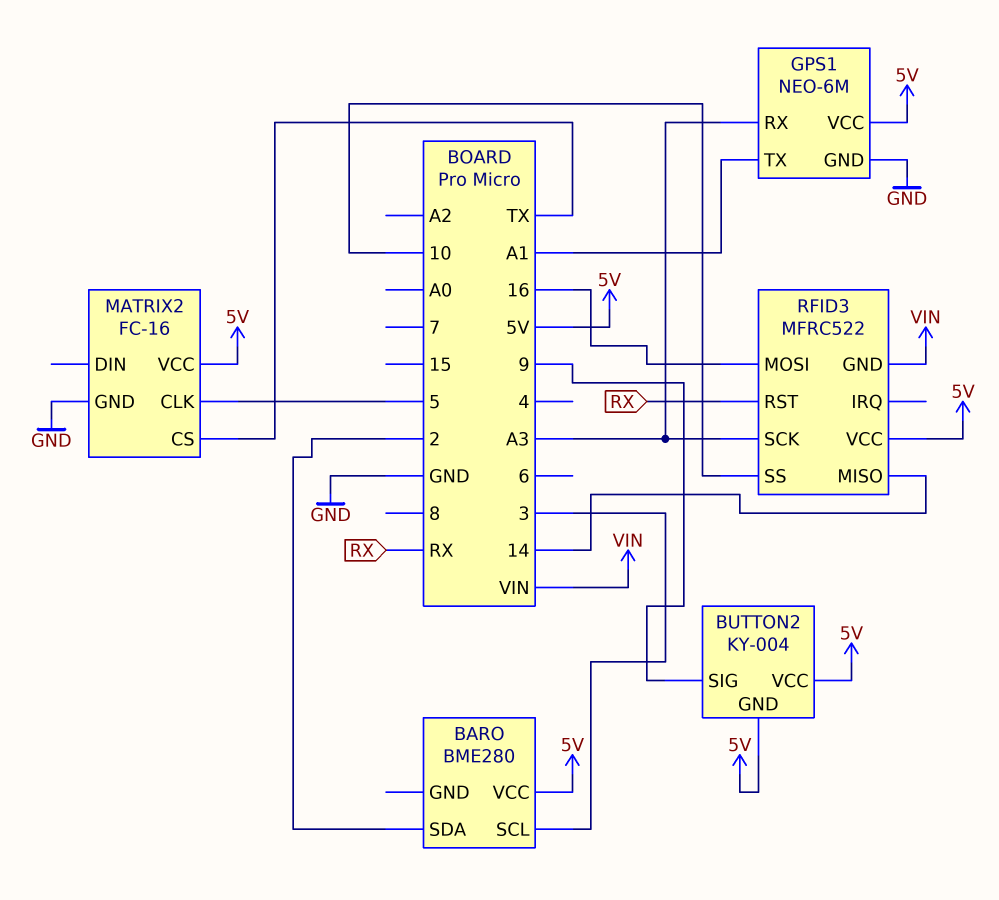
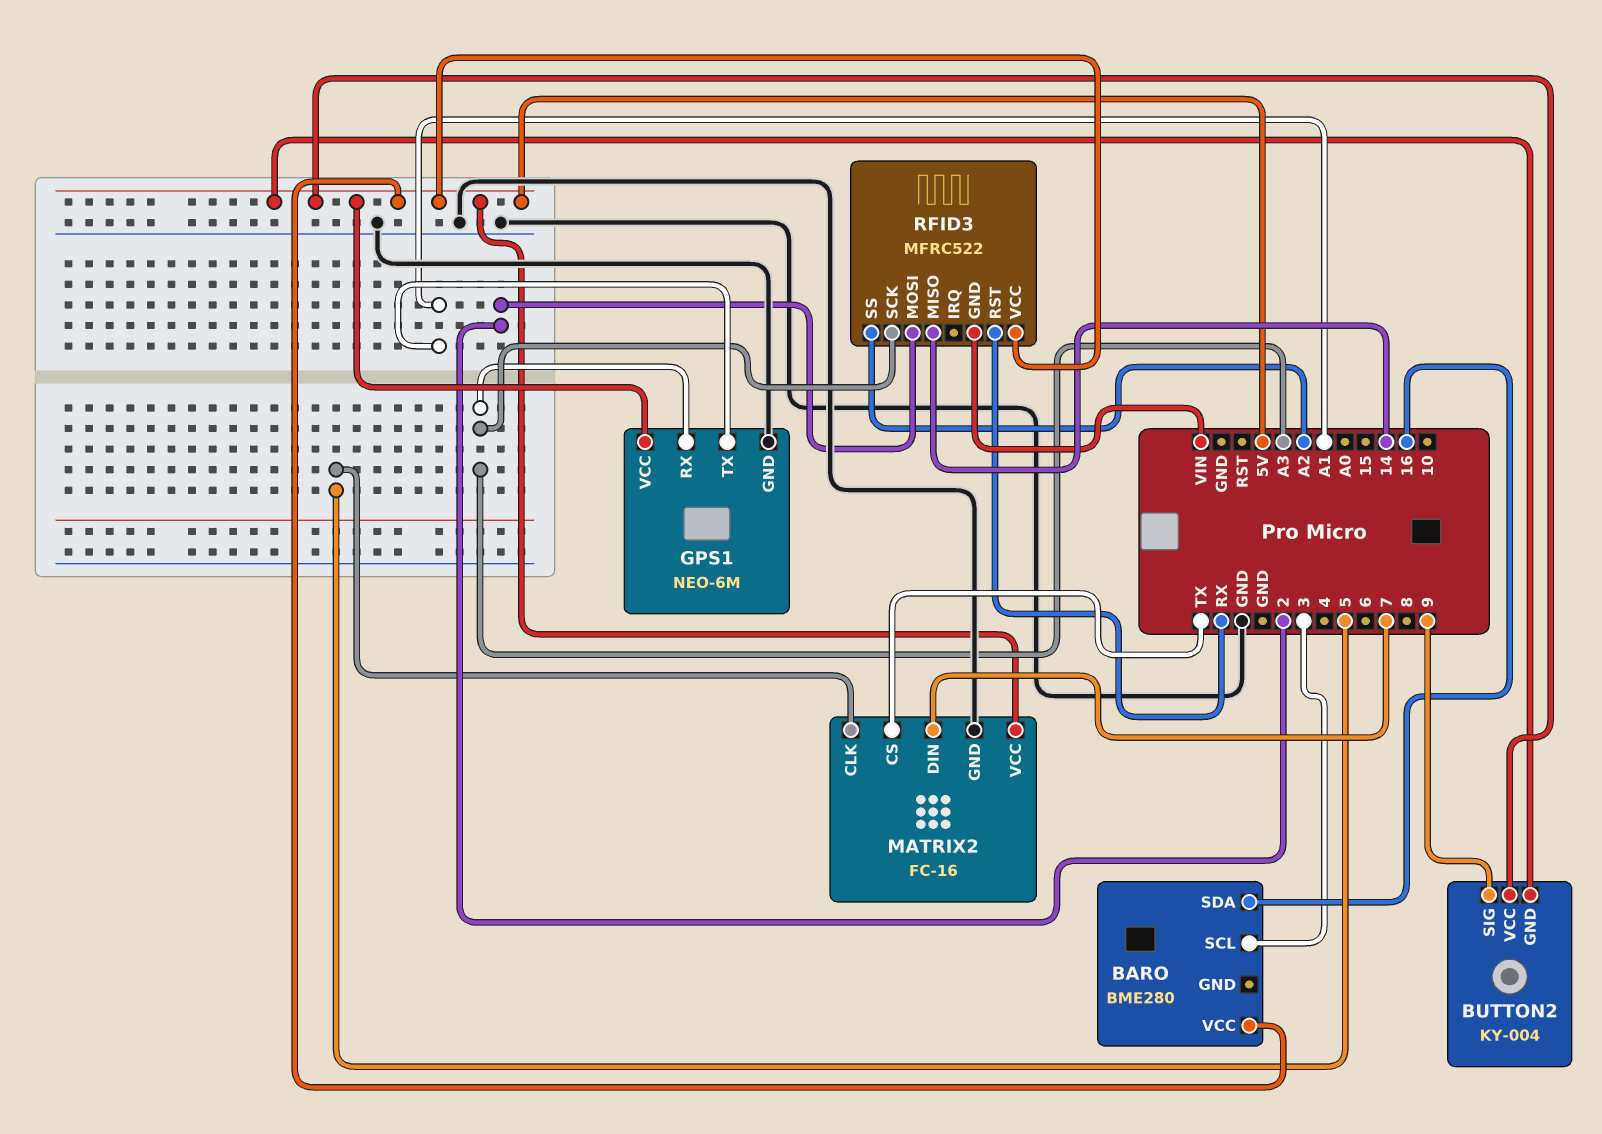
BARO pin SDA: 2 -> 16
MATRIX2 pin DIN: none -> 7
RFID3 pin MOSI: 16 -> 2
RFID3 pin SS: 10 -> A2

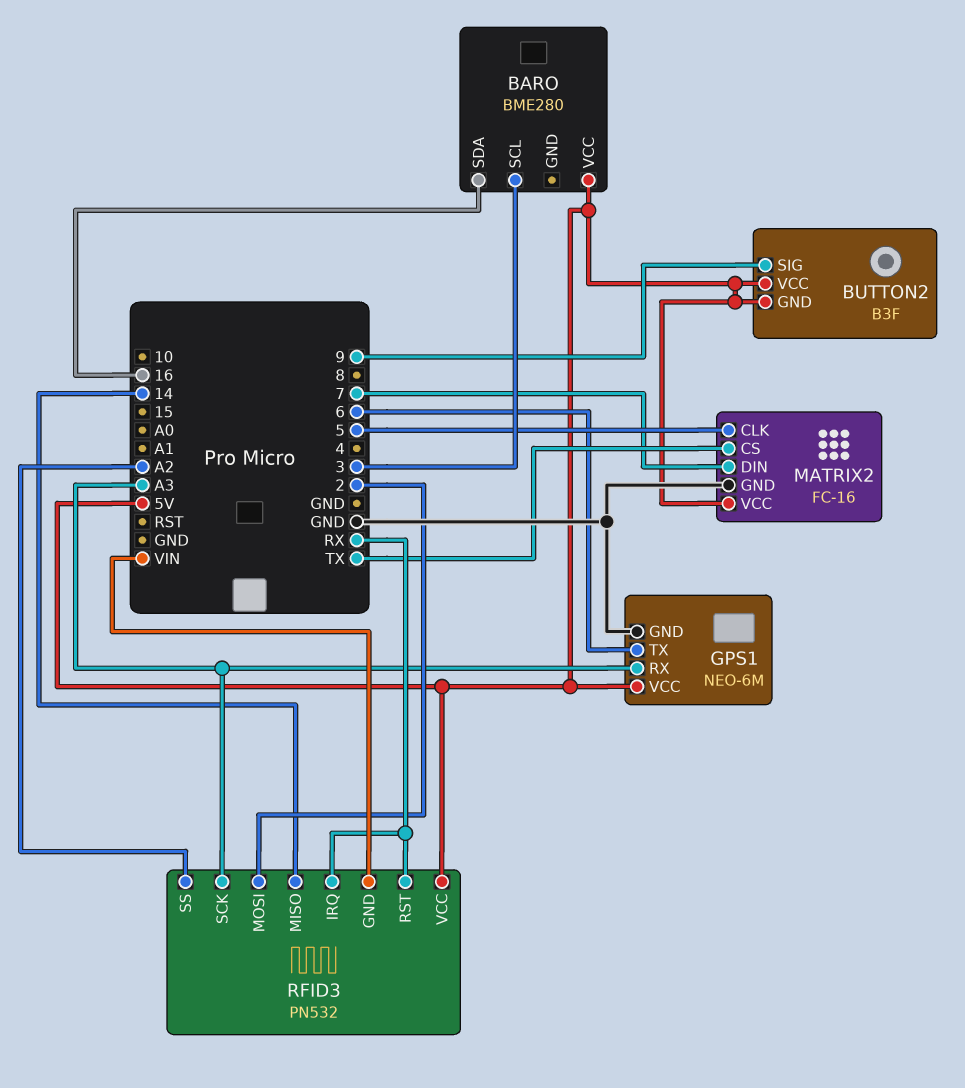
BUTTON2: KY-004 -> B3F
GPS1 pin TX: A1 -> 6
RFID3: MFRC522 -> PN532
RFID3 pin IRQ: none -> RX

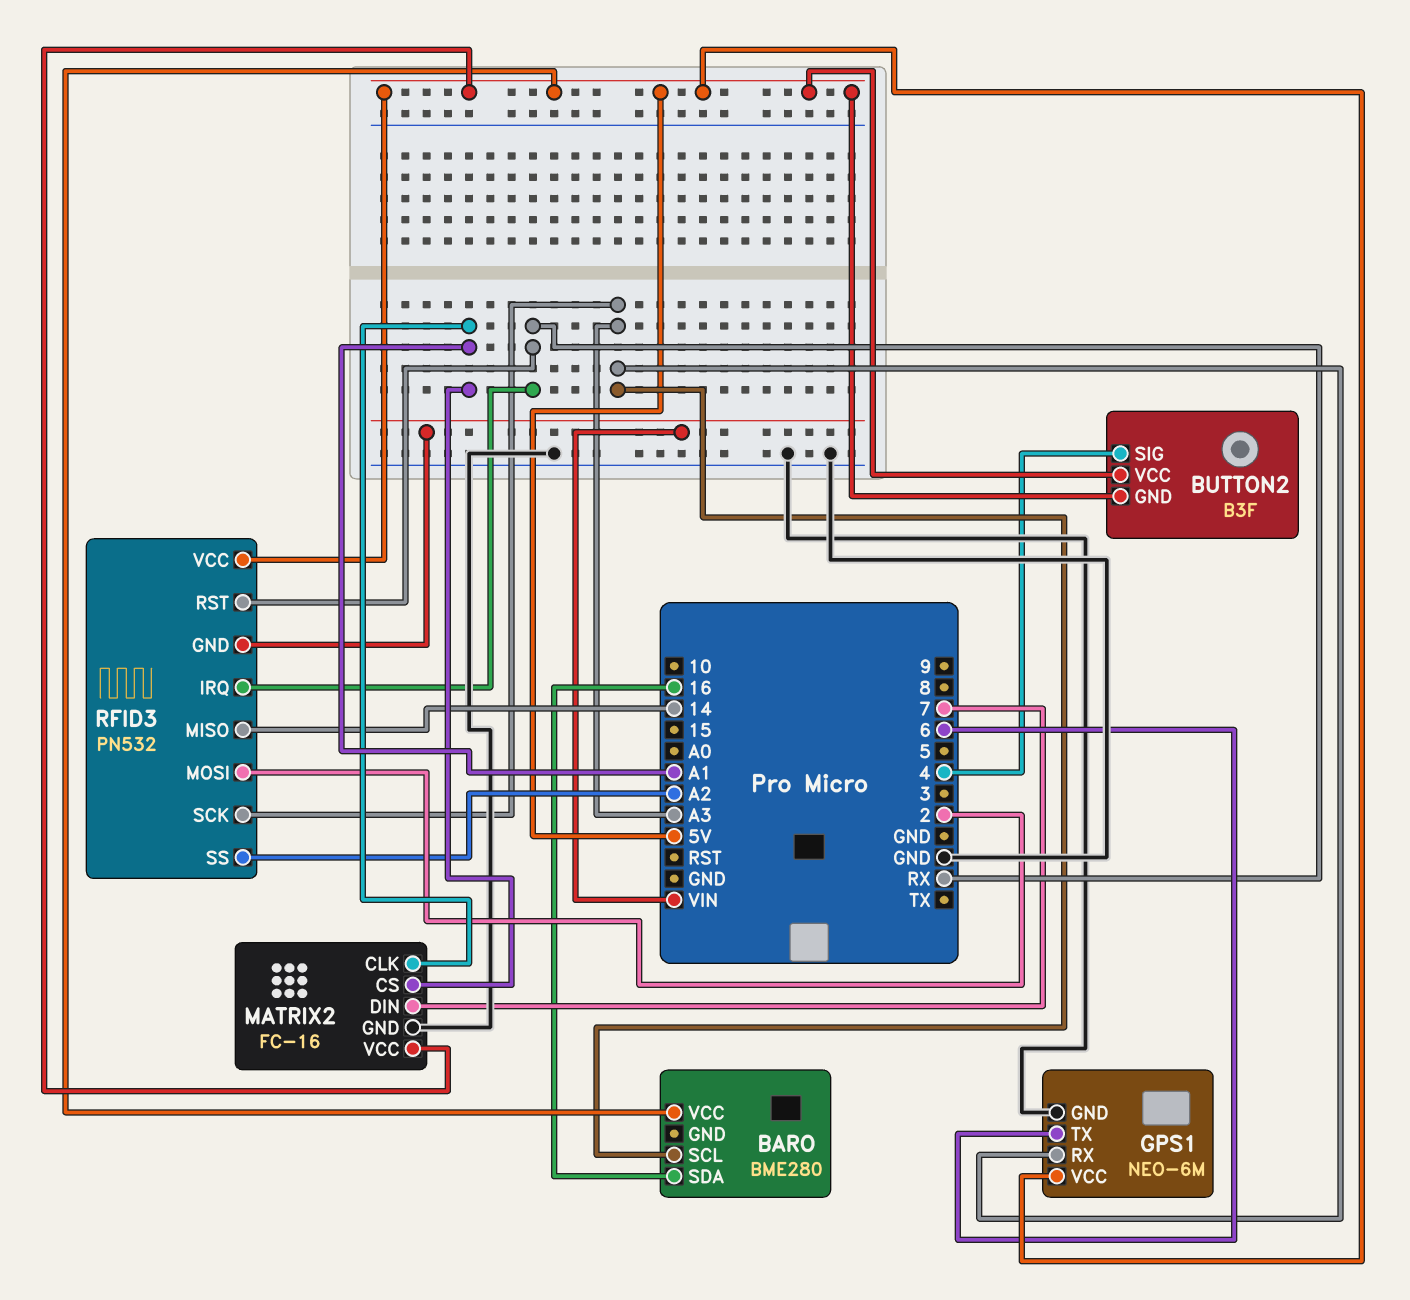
BARO pin SCL: 3 -> A3
BUTTON2 pin SIG: 9 -> 4
MATRIX2 pin CLK: 5 -> A1
MATRIX2 pin CS: TX -> A1

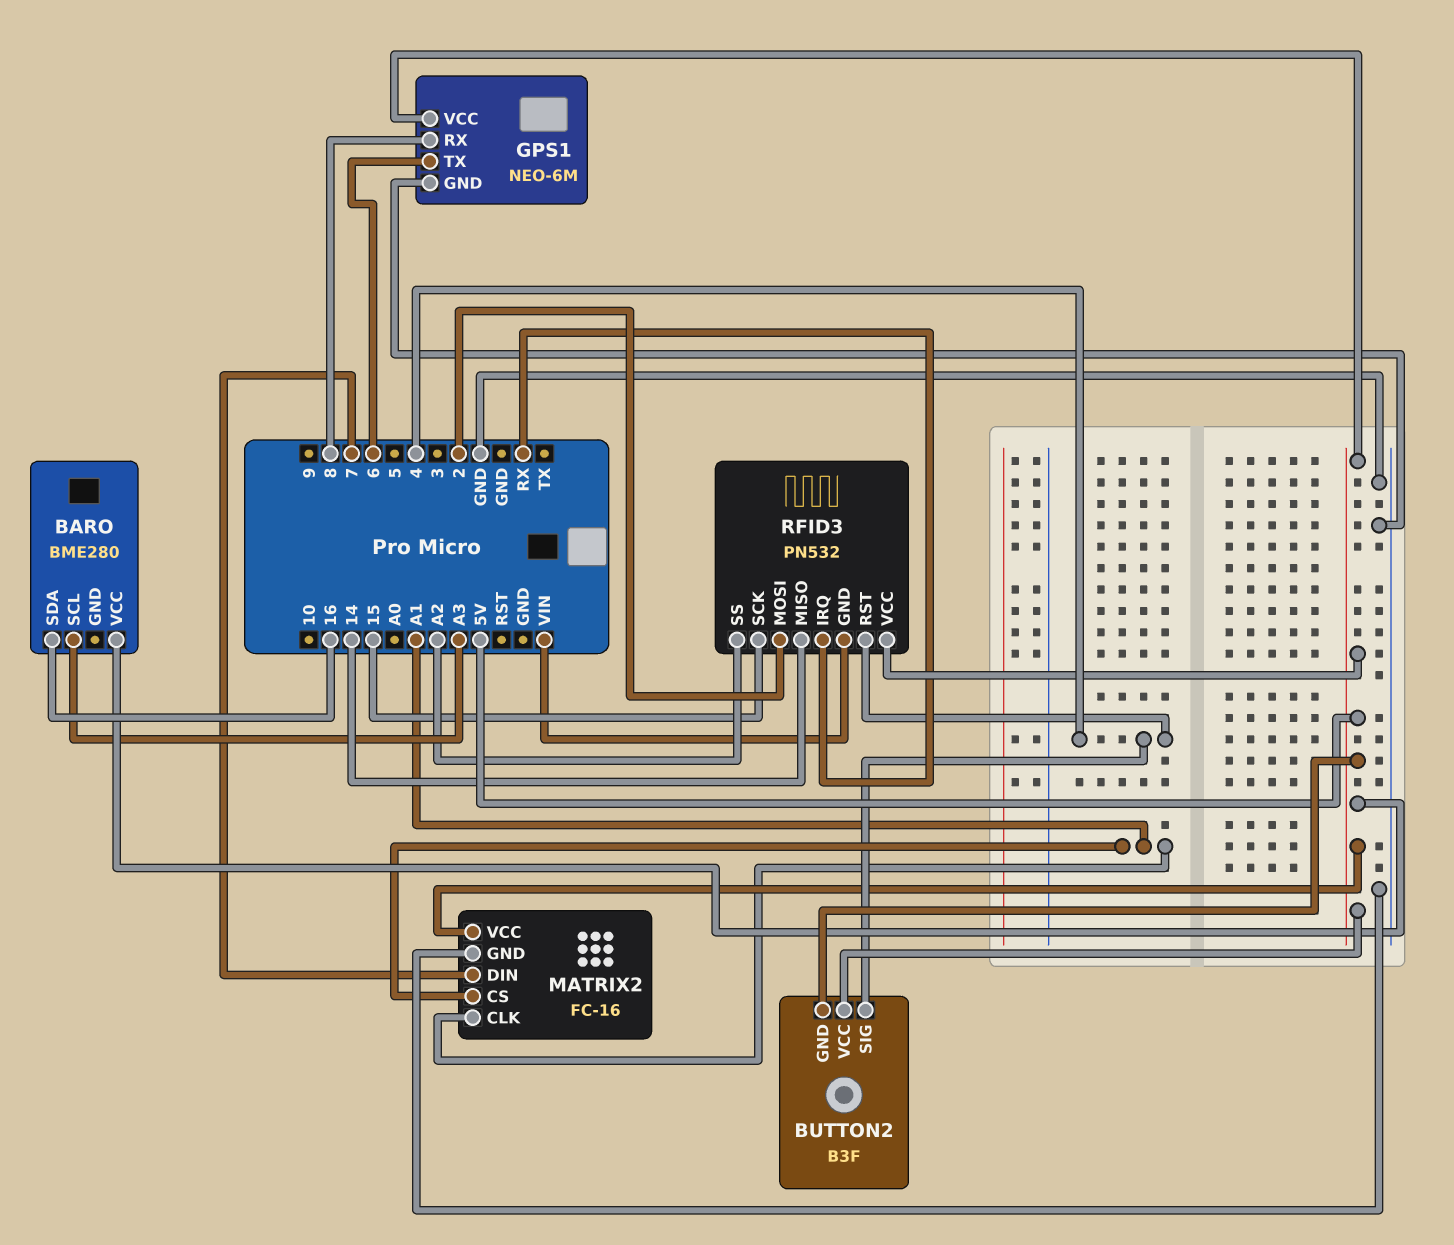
GPS1 pin RX: A3 -> 8
RFID3 pin RST: RX -> 4
RFID3 pin SCK: A3 -> 15

